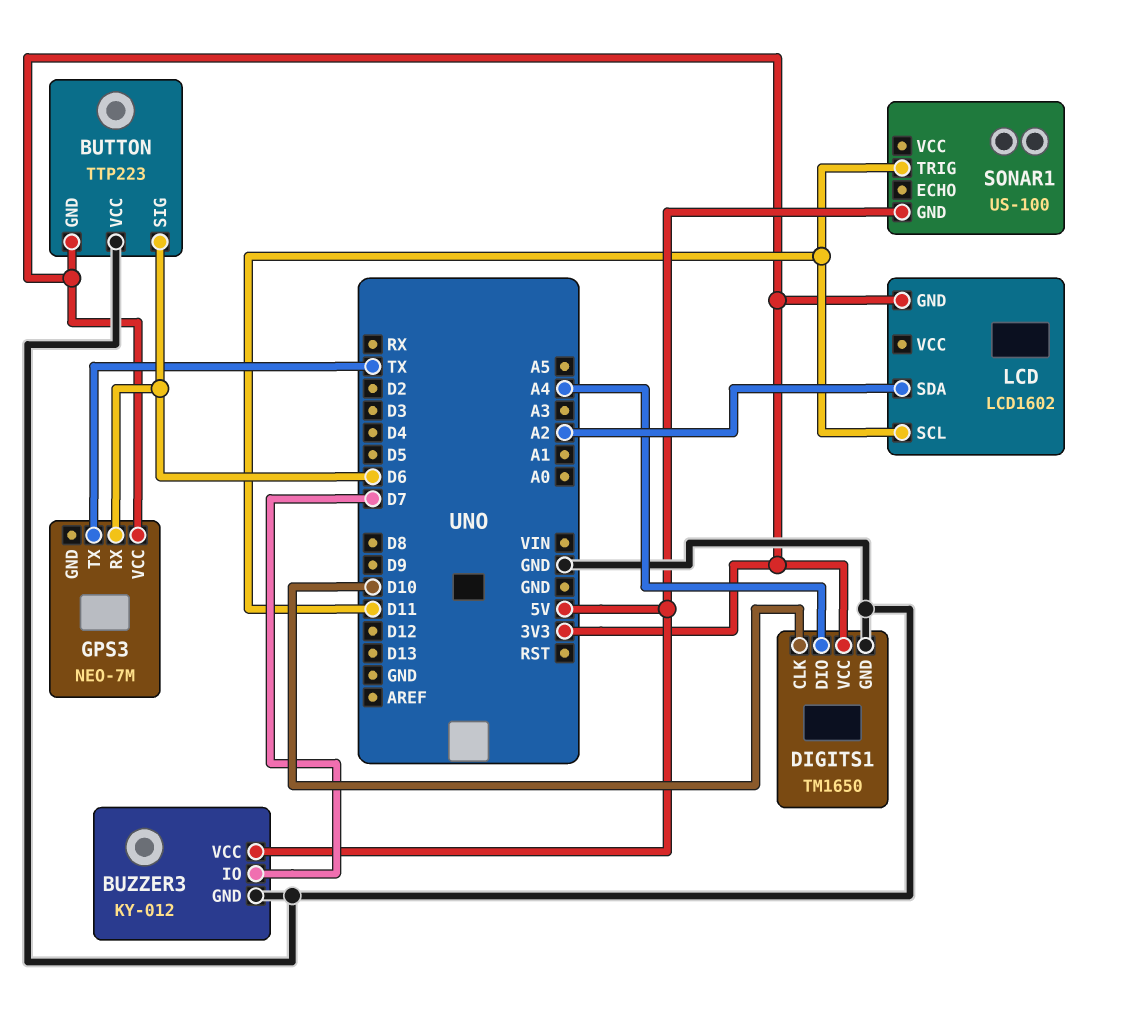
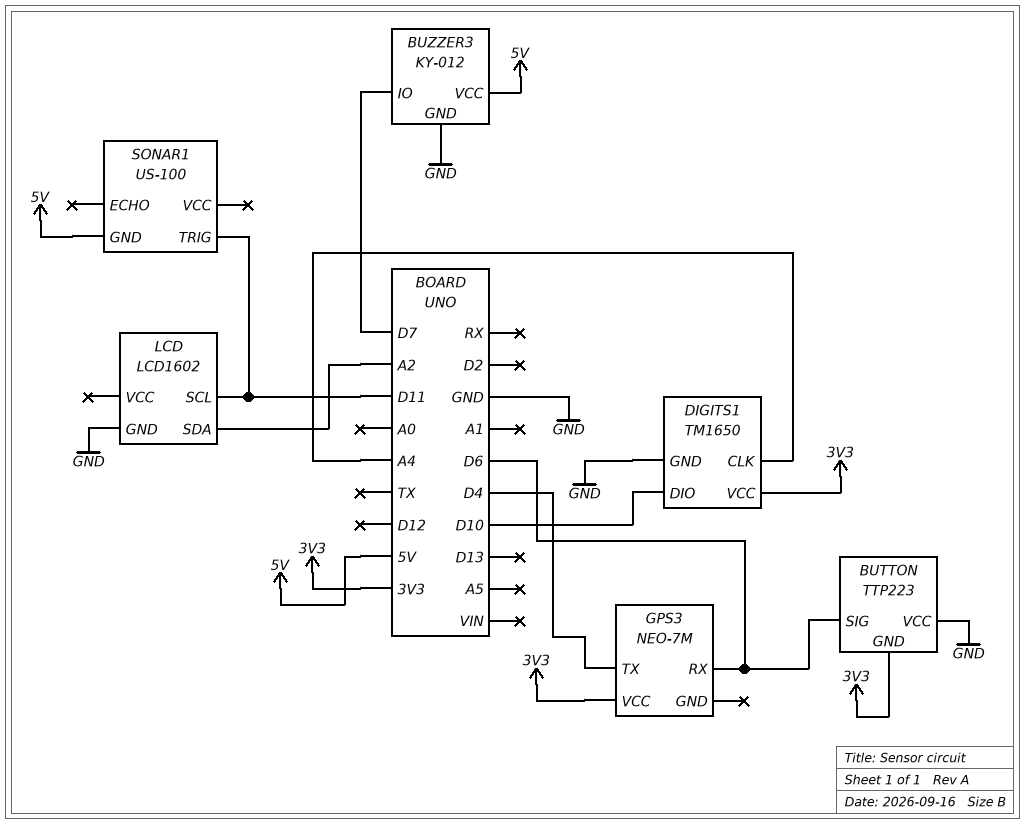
DIGITS1 pin CLK: D10 -> A4
DIGITS1 pin DIO: A4 -> D10
GPS3 pin TX: TX -> D4
LCD pin GND: 3V3 -> GND

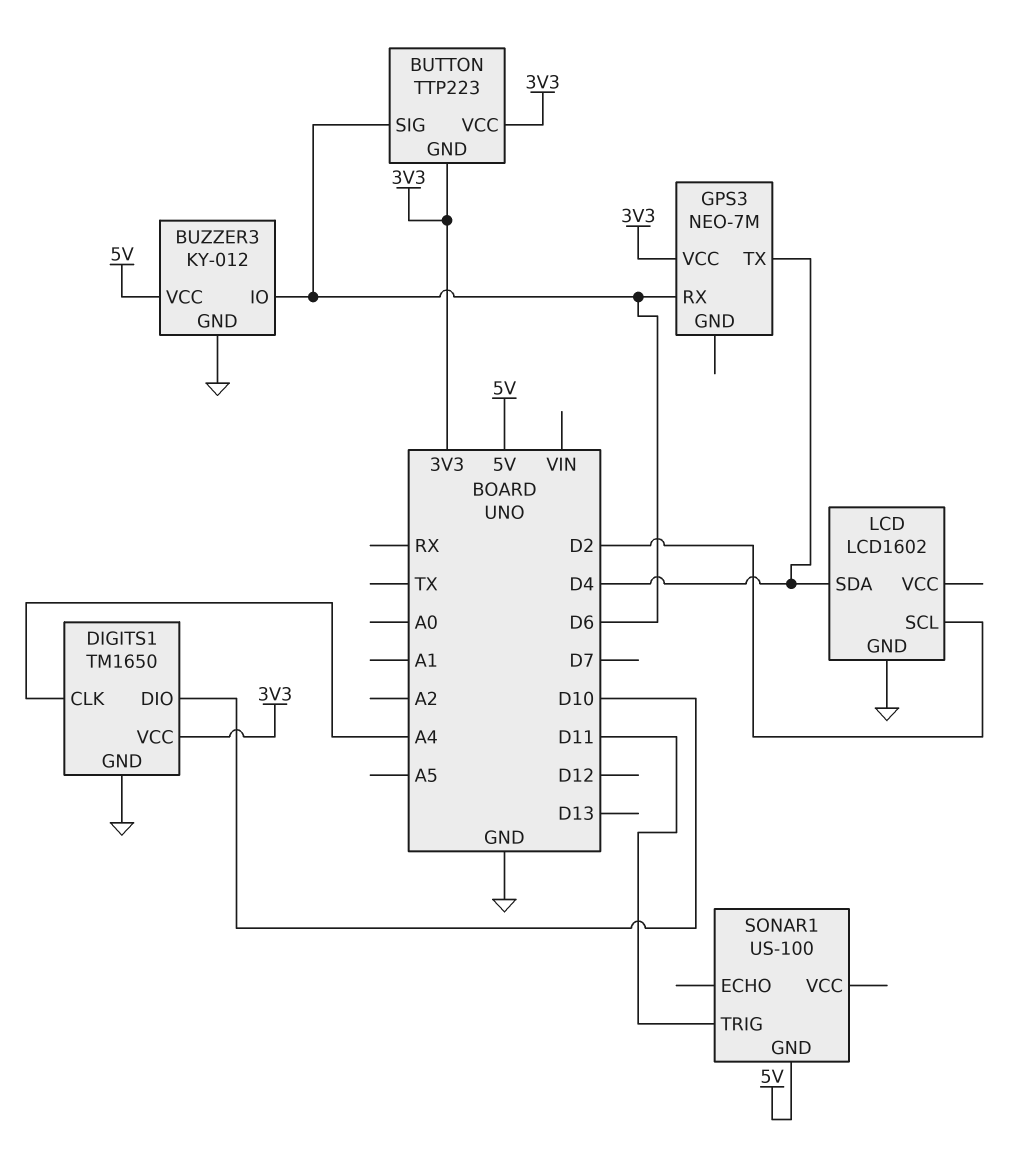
BUTTON pin VCC: GND -> 3V3
BUZZER3 pin IO: D7 -> D6
LCD pin SCL: D11 -> D2
LCD pin SDA: A2 -> D4

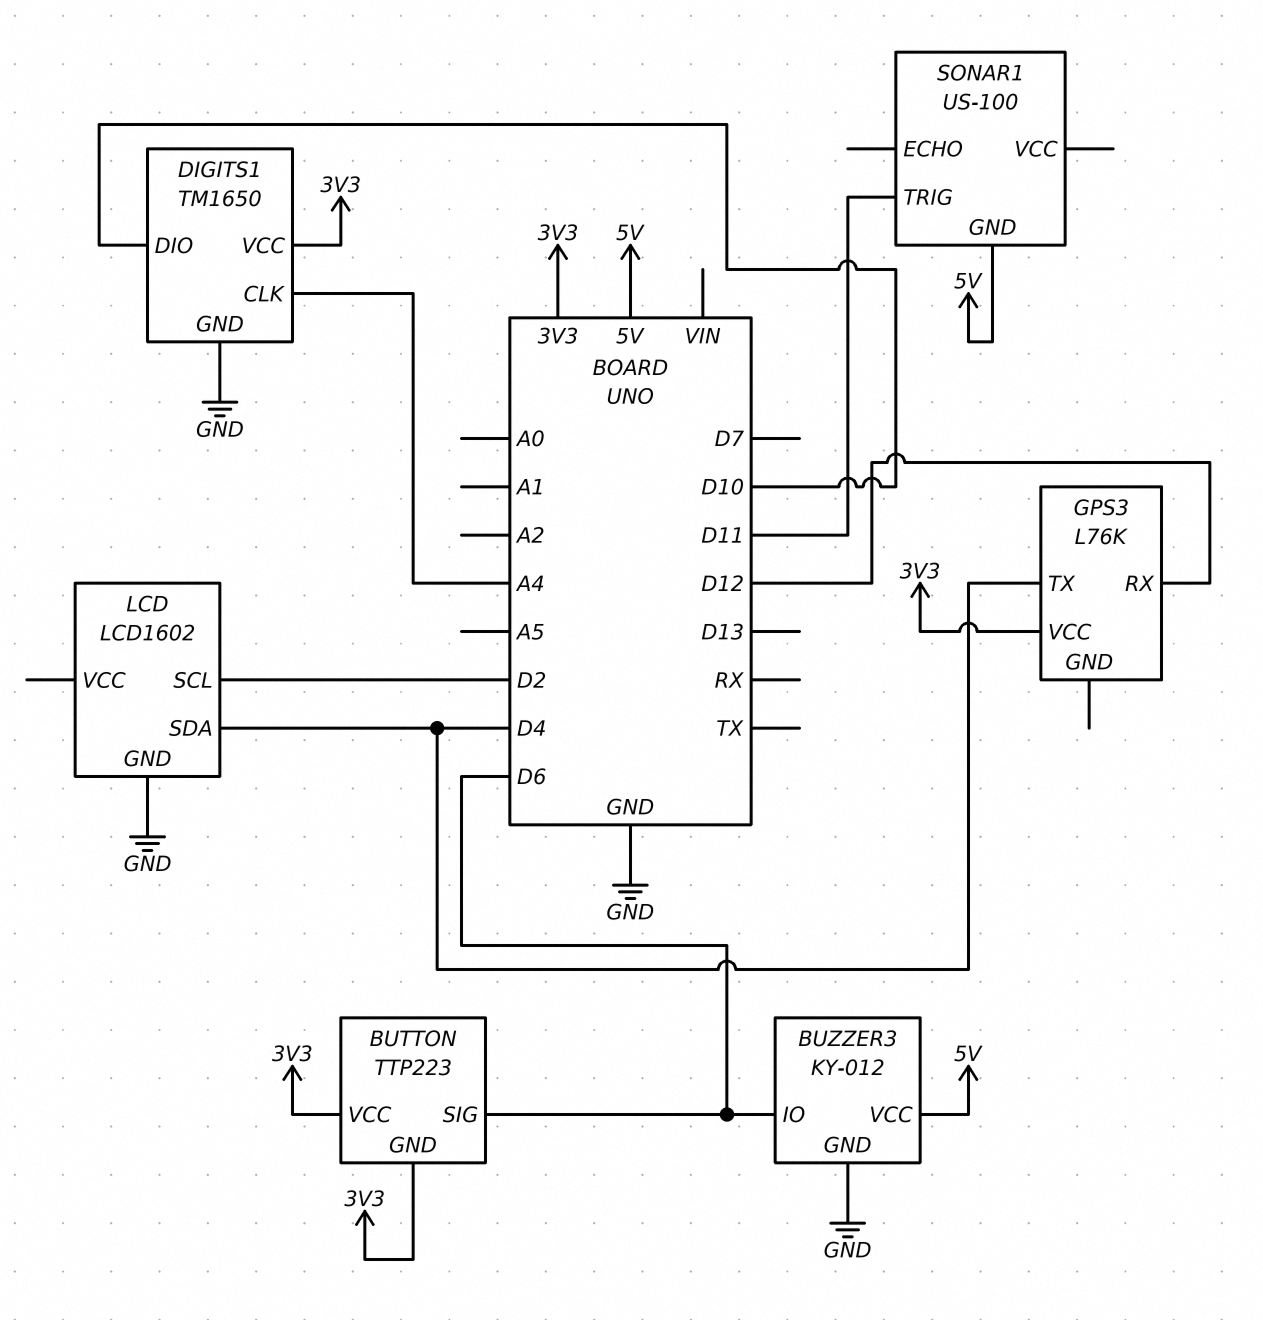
GPS3: NEO-7M -> L76K
GPS3 pin RX: D6 -> D12

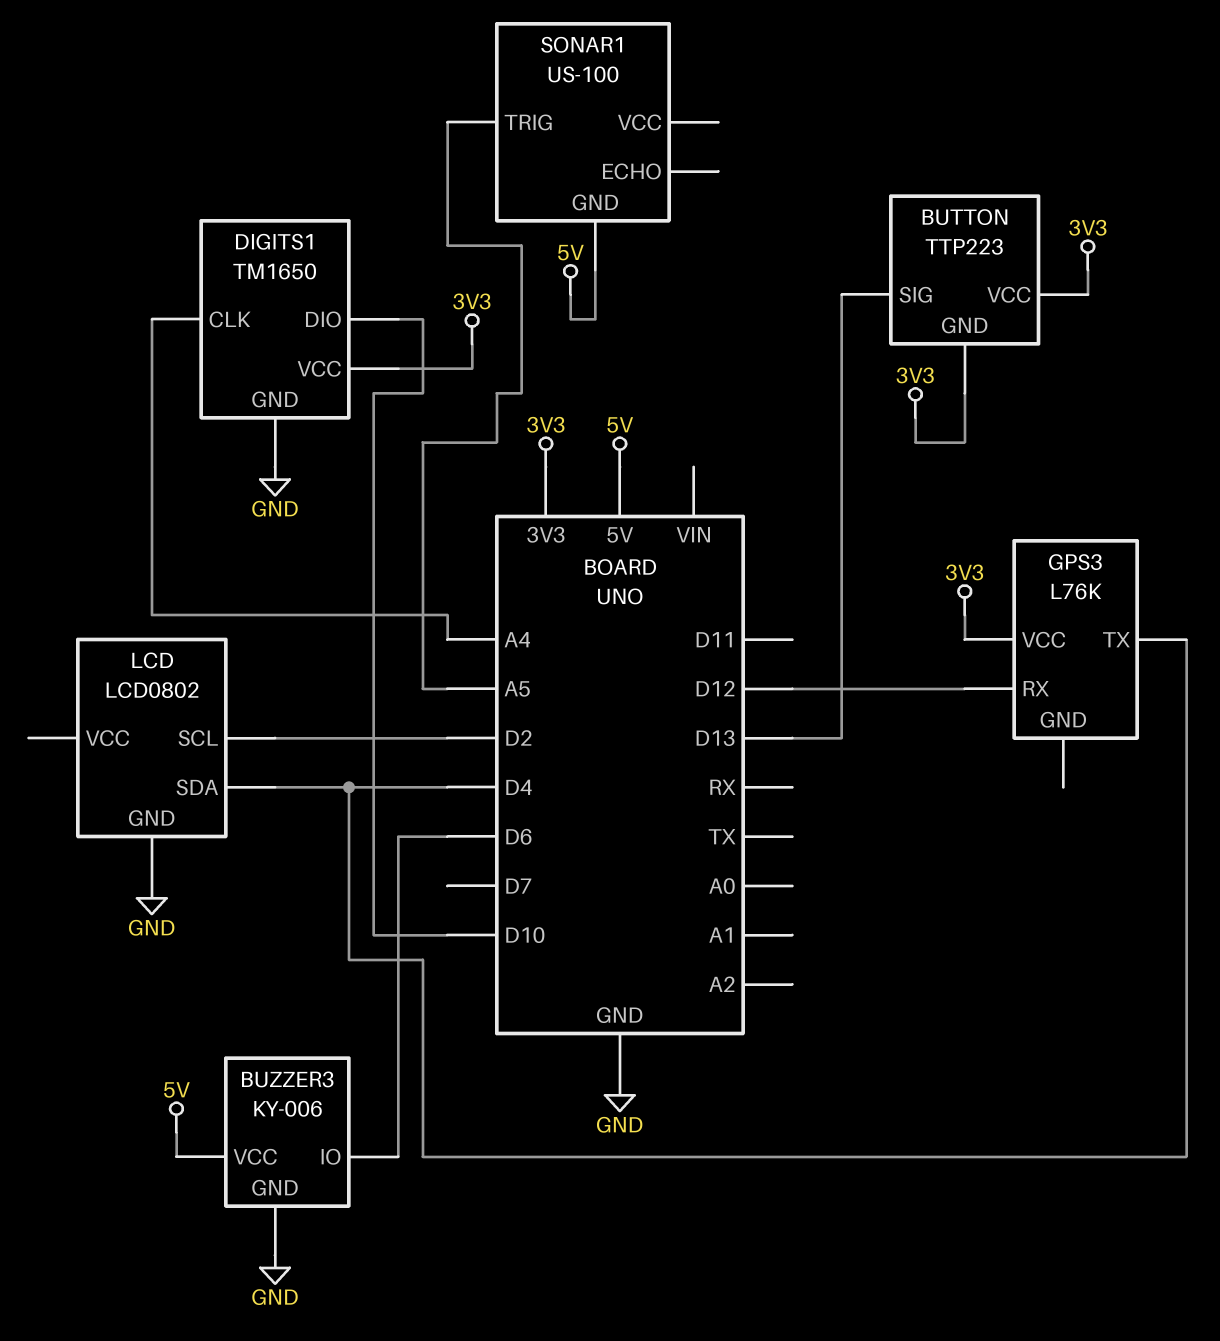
BUTTON pin SIG: D6 -> D13
BUZZER3: KY-012 -> KY-006
LCD: LCD1602 -> LCD0802
SONAR1 pin TRIG: D11 -> A5

